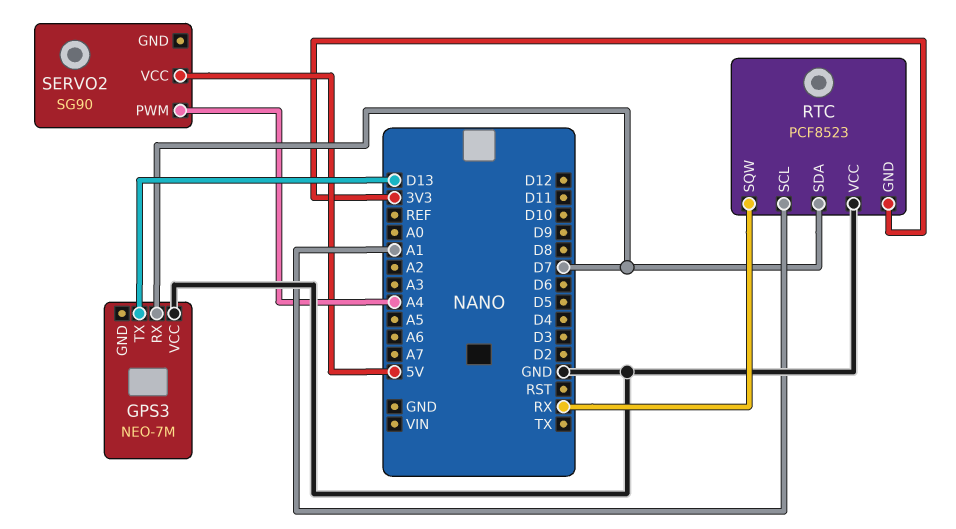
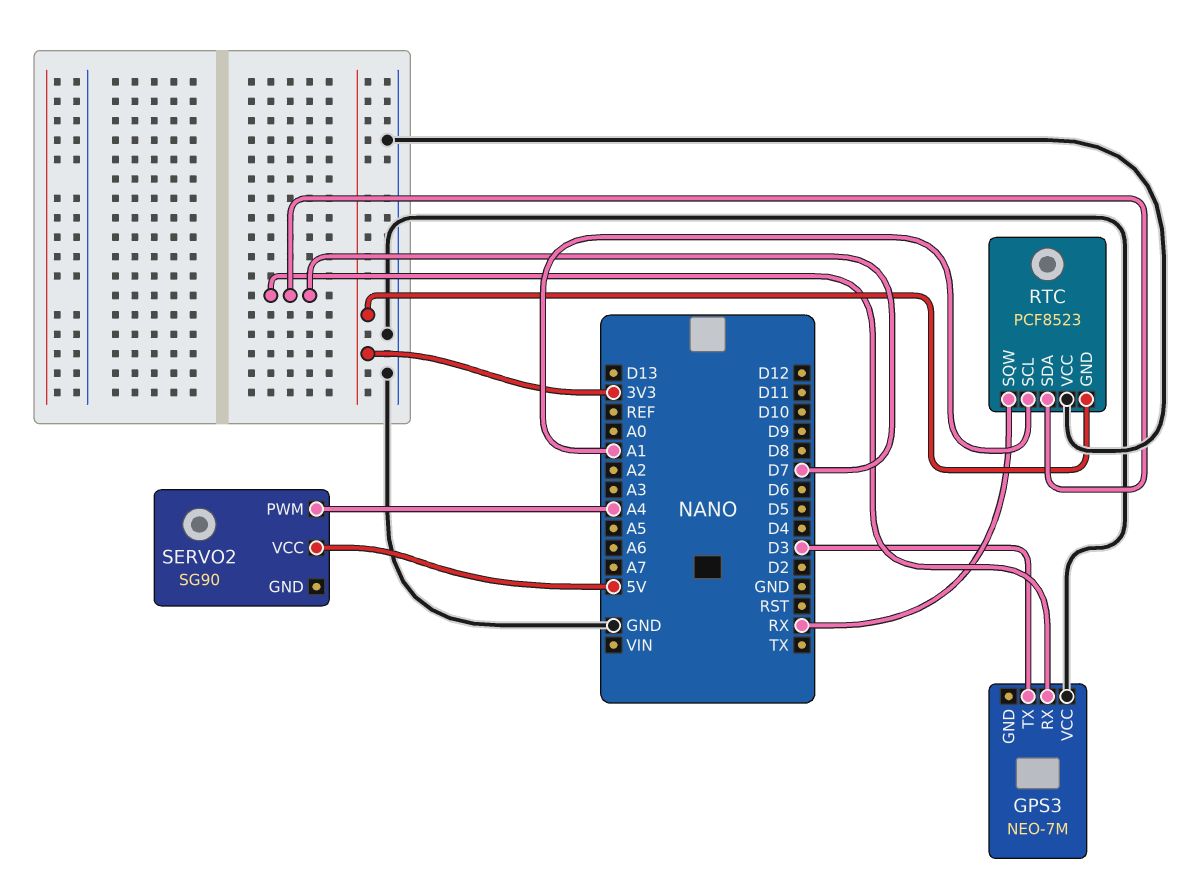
GPS3 pin TX: D13 -> D3

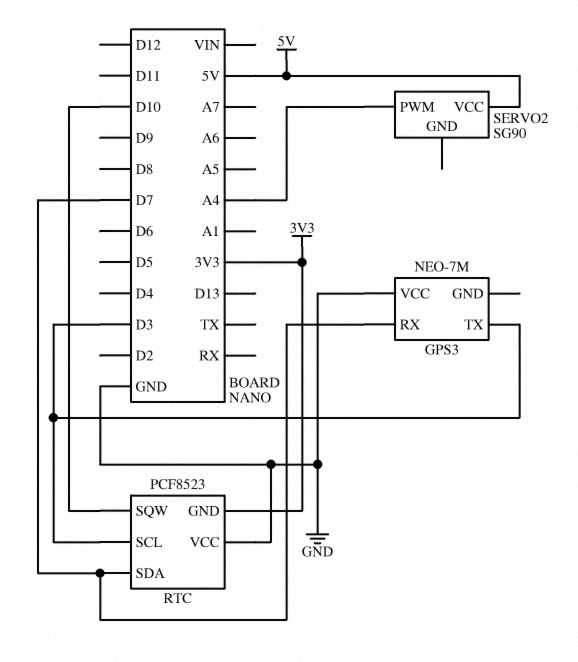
RTC pin SCL: A1 -> D3
RTC pin SQW: RX -> D10

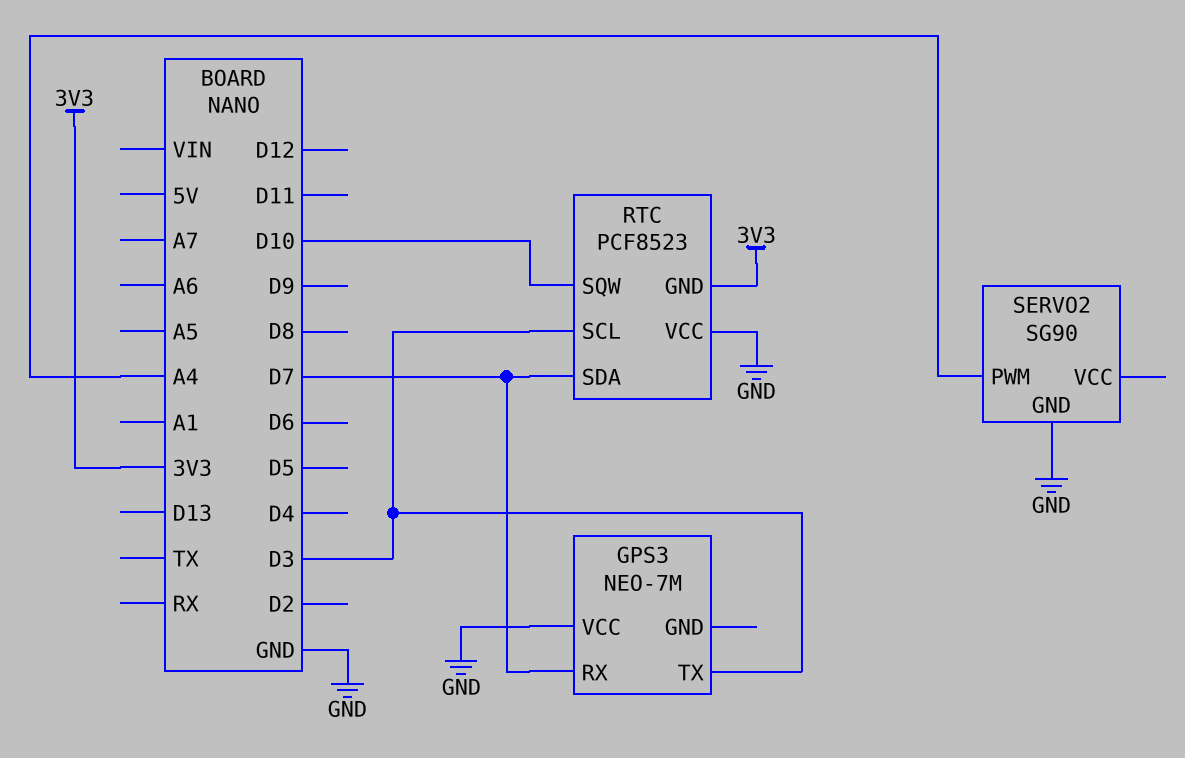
SERVO2 pin GND: none -> GND
SERVO2 pin VCC: 5V -> none

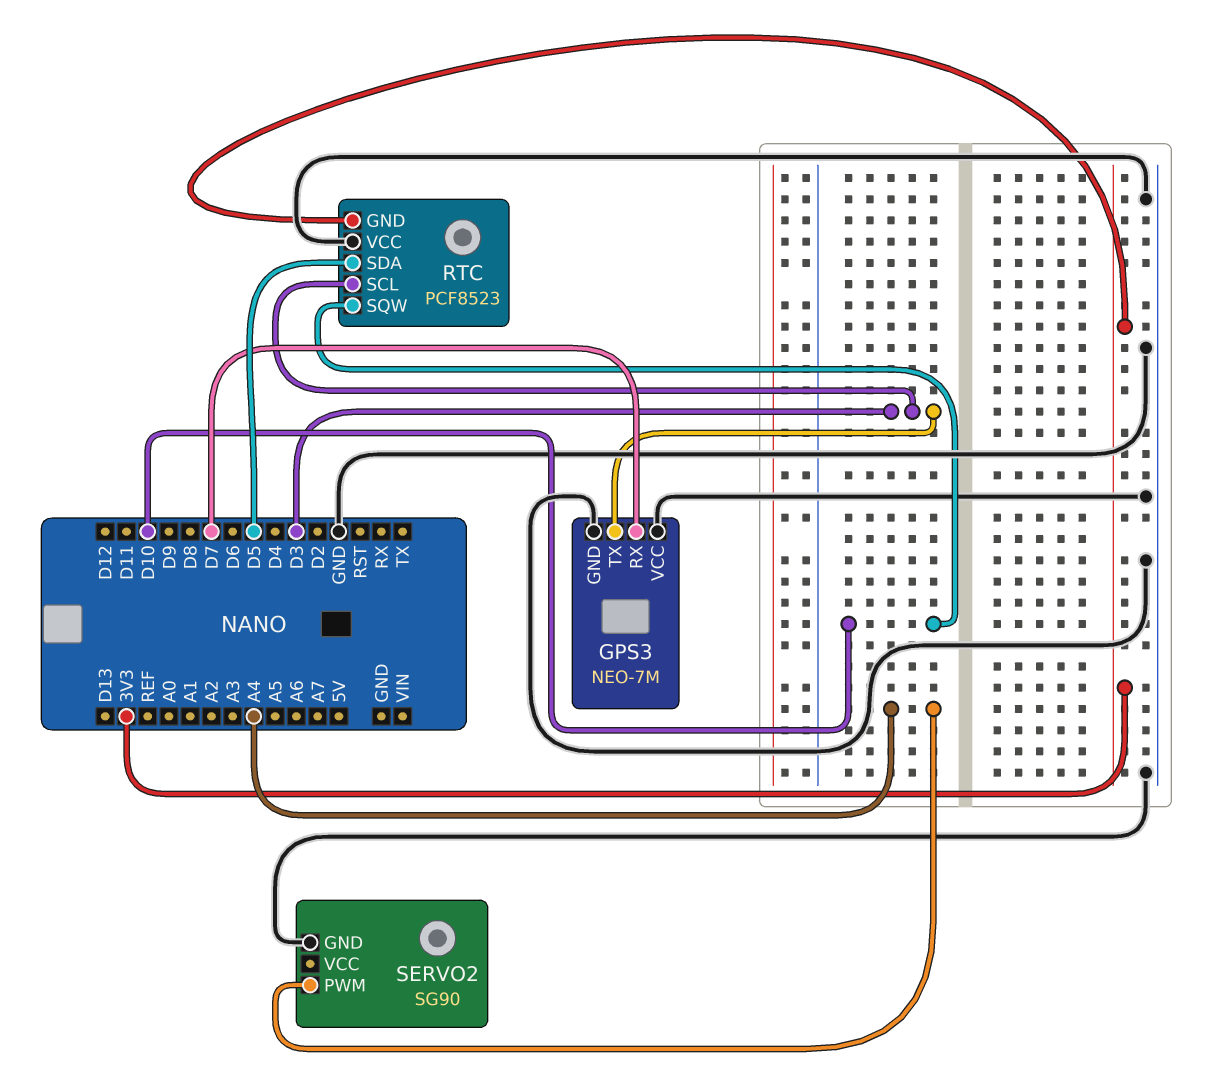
GPS3 pin GND: none -> GND
RTC pin SDA: D7 -> D5

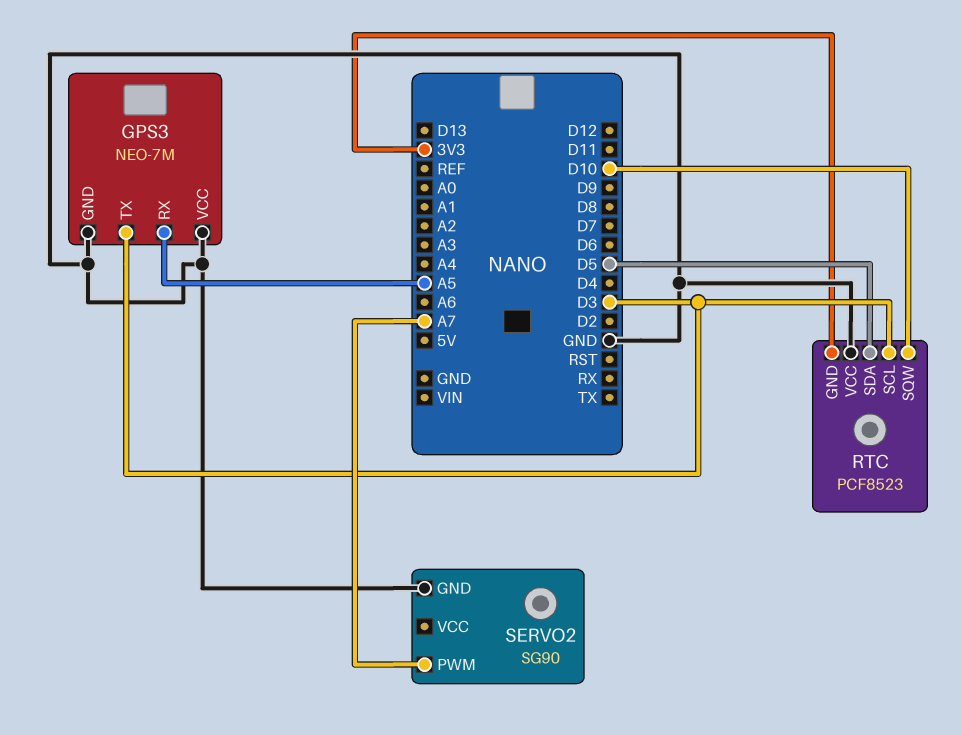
GPS3 pin RX: D7 -> A5
SERVO2 pin PWM: A4 -> A7

